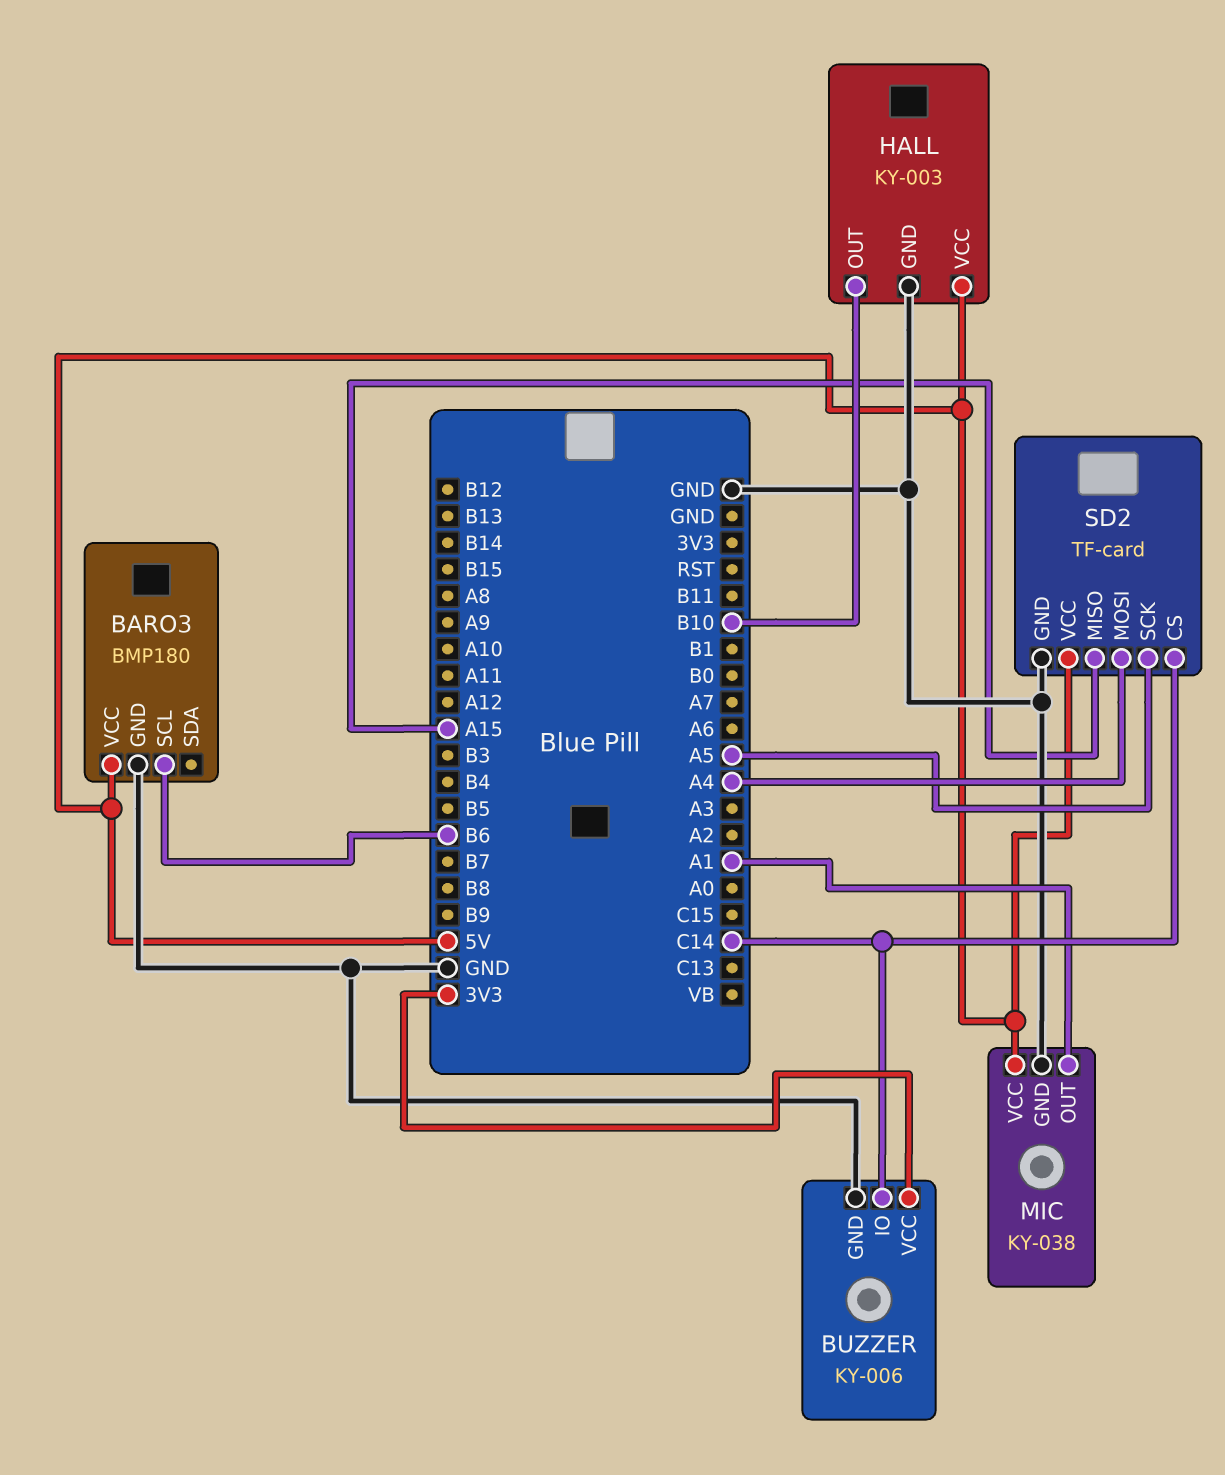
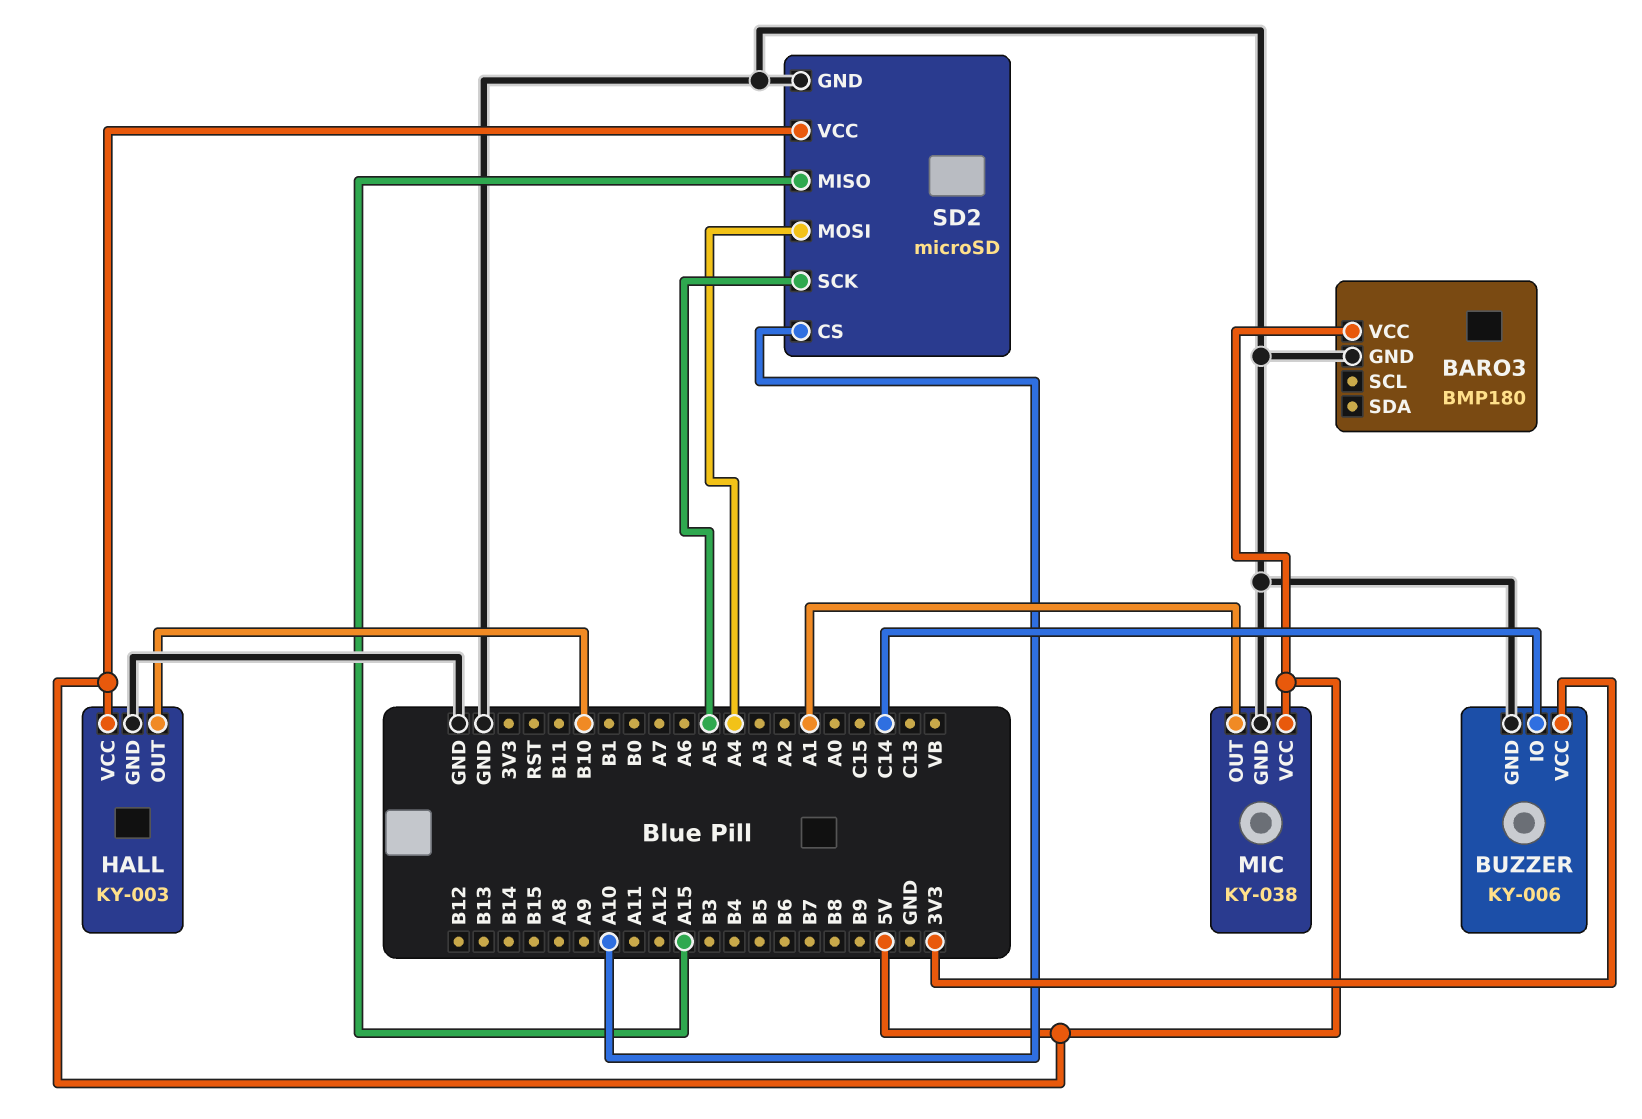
BARO3 pin SCL: B6 -> none
SD2: TF-card -> microSD
SD2 pin CS: C14 -> A10

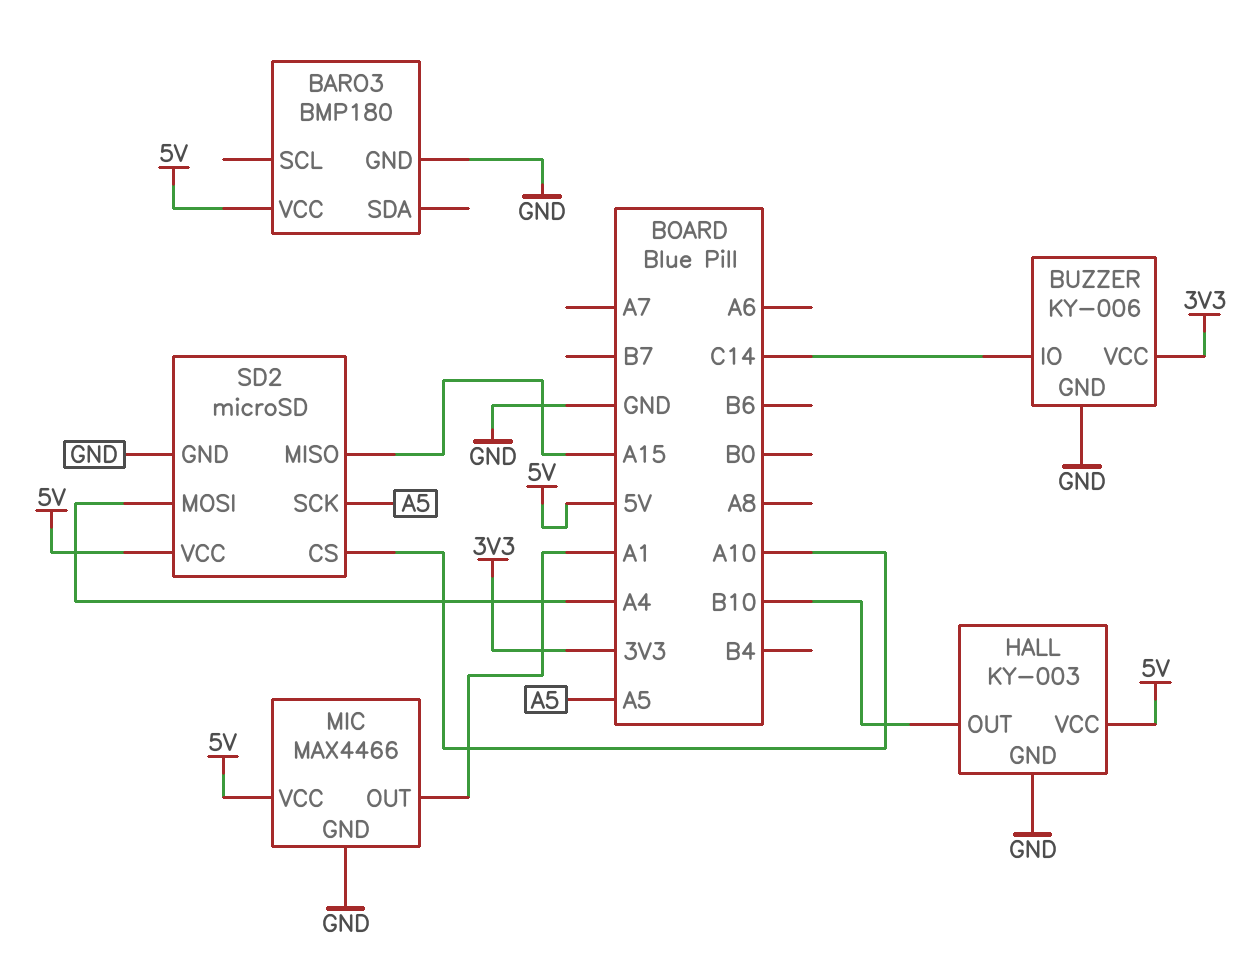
MIC: KY-038 -> MAX4466

